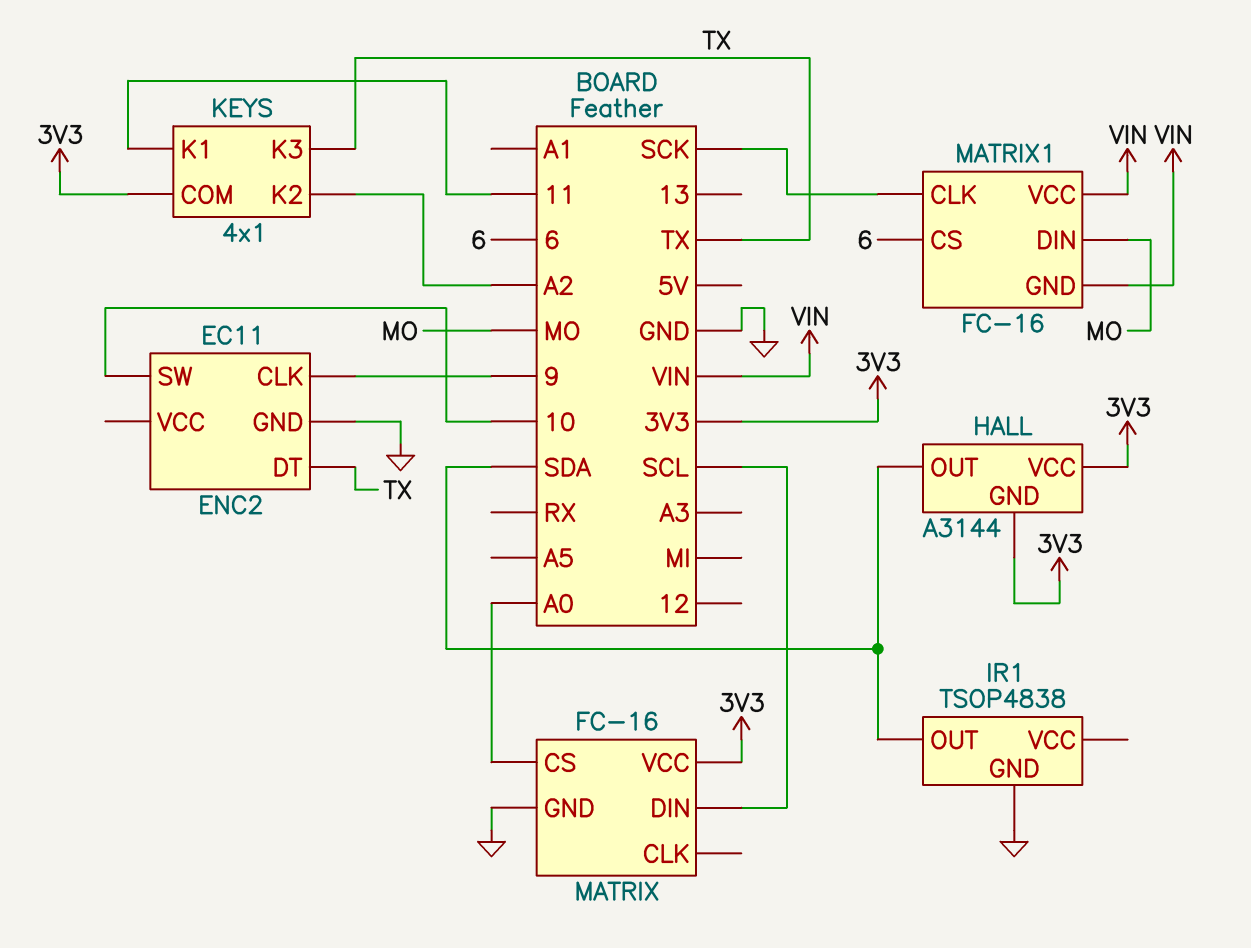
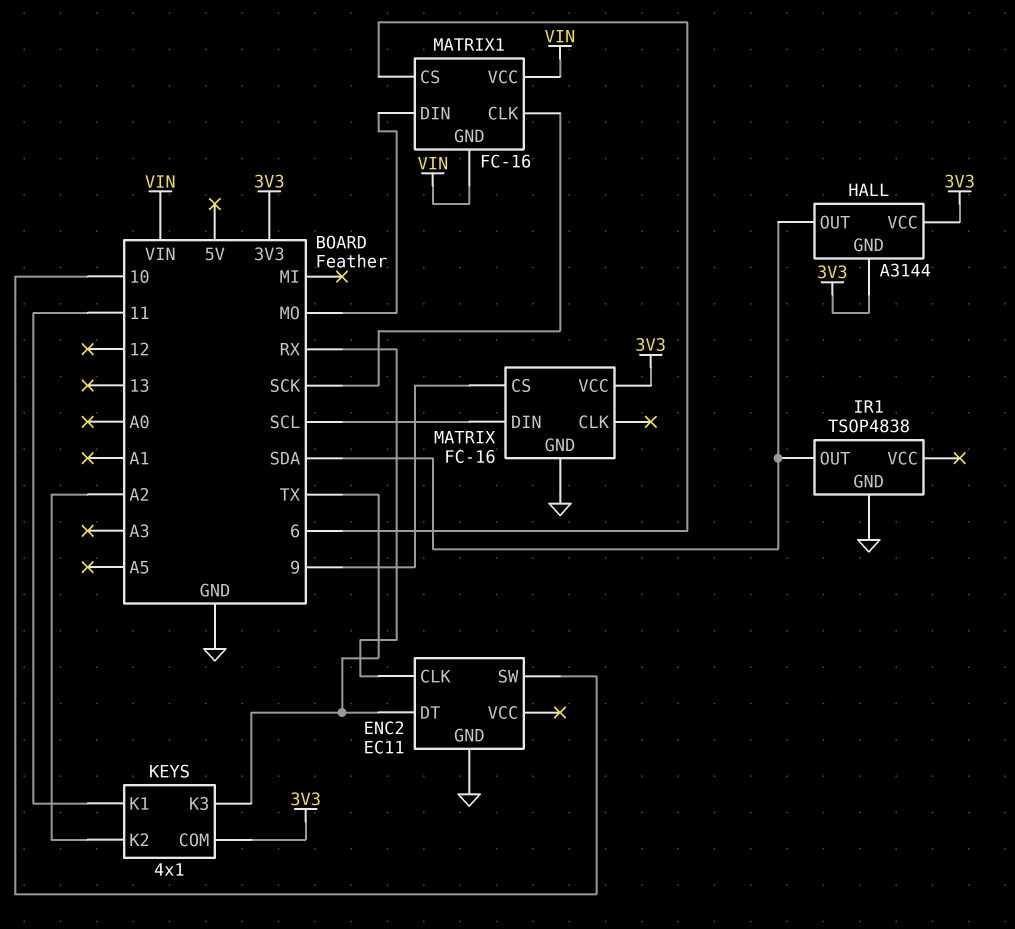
ENC2 pin CLK: 9 -> RX
MATRIX pin CS: A0 -> 9

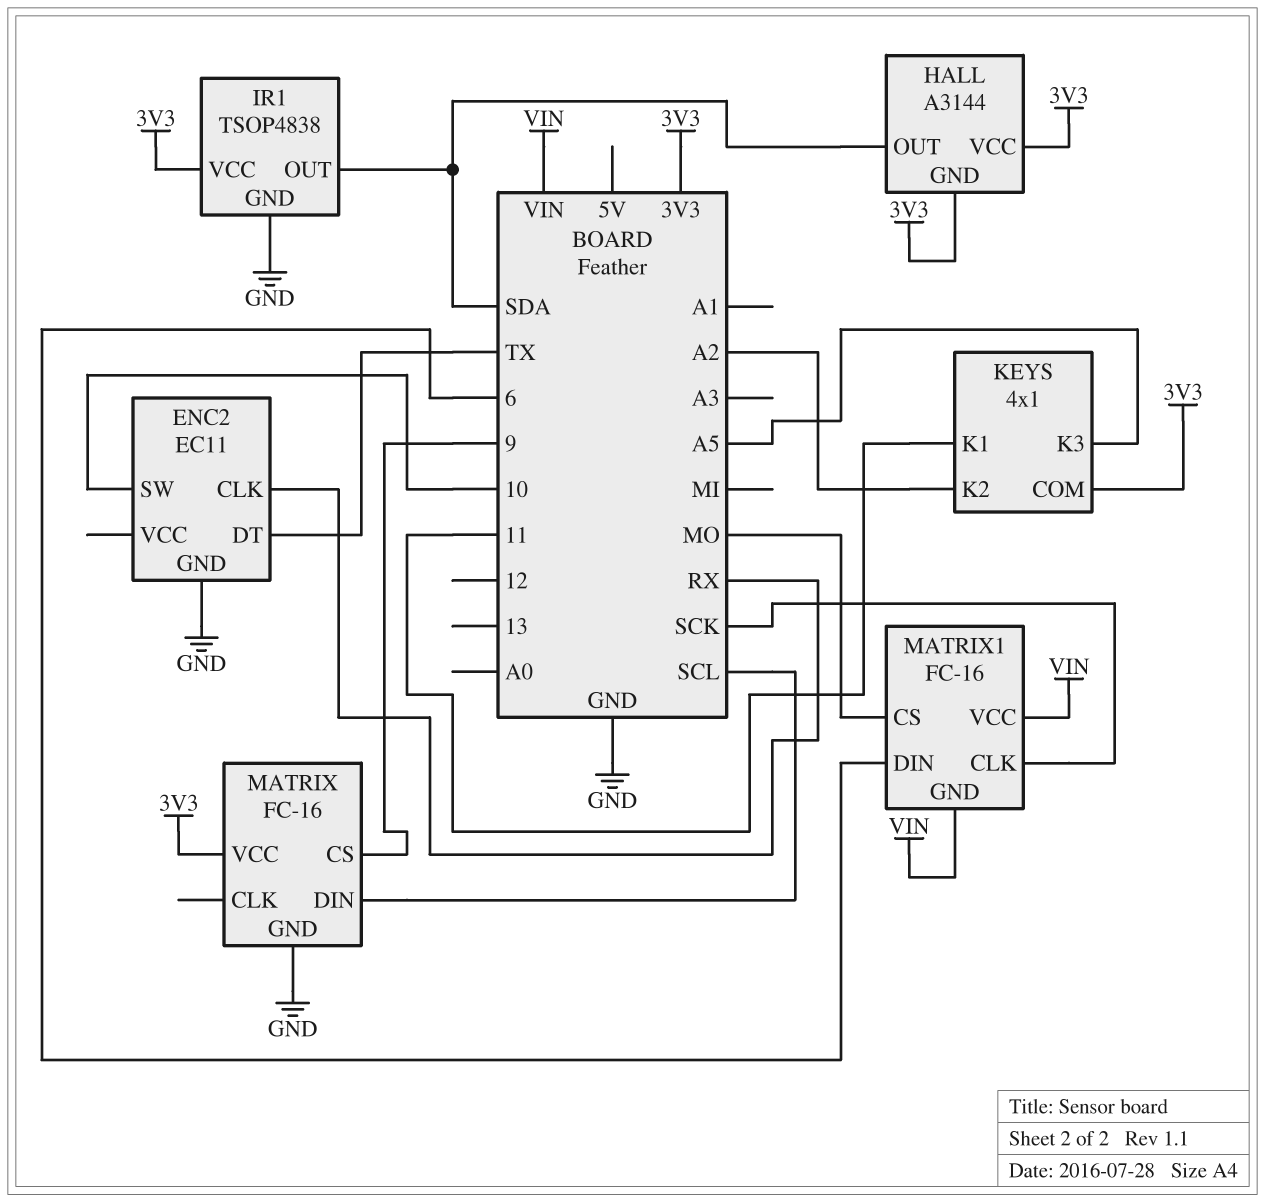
IR1 pin VCC: none -> 3V3
KEYS pin K3: TX -> A5
MATRIX1 pin CS: 6 -> MO
MATRIX1 pin DIN: MO -> 6

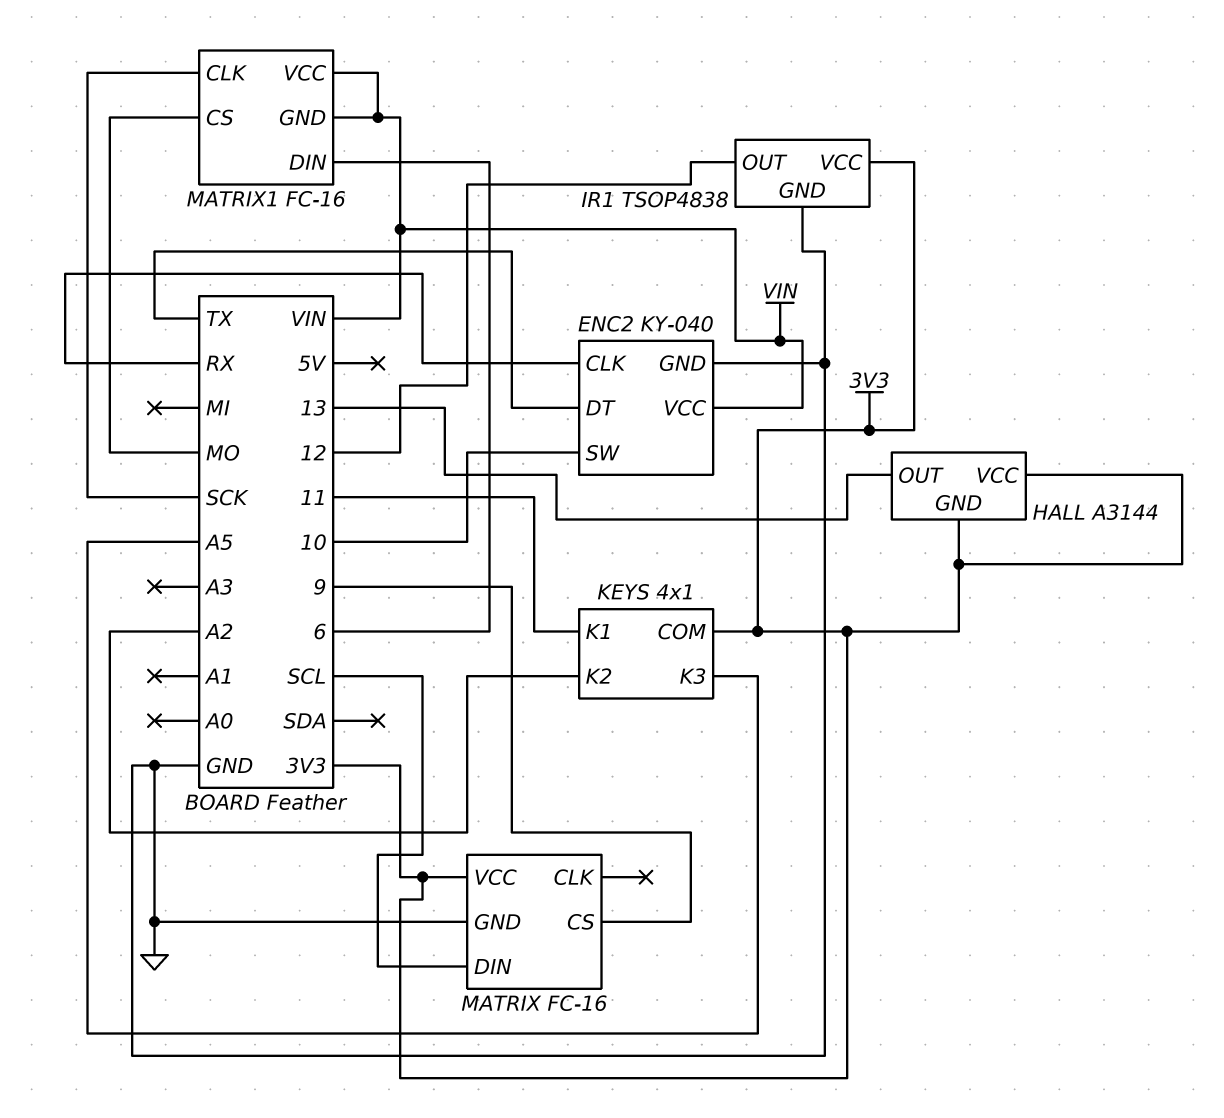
ENC2: EC11 -> KY-040
ENC2 pin VCC: none -> VIN
HALL pin OUT: SDA -> 13
IR1 pin OUT: SDA -> 12

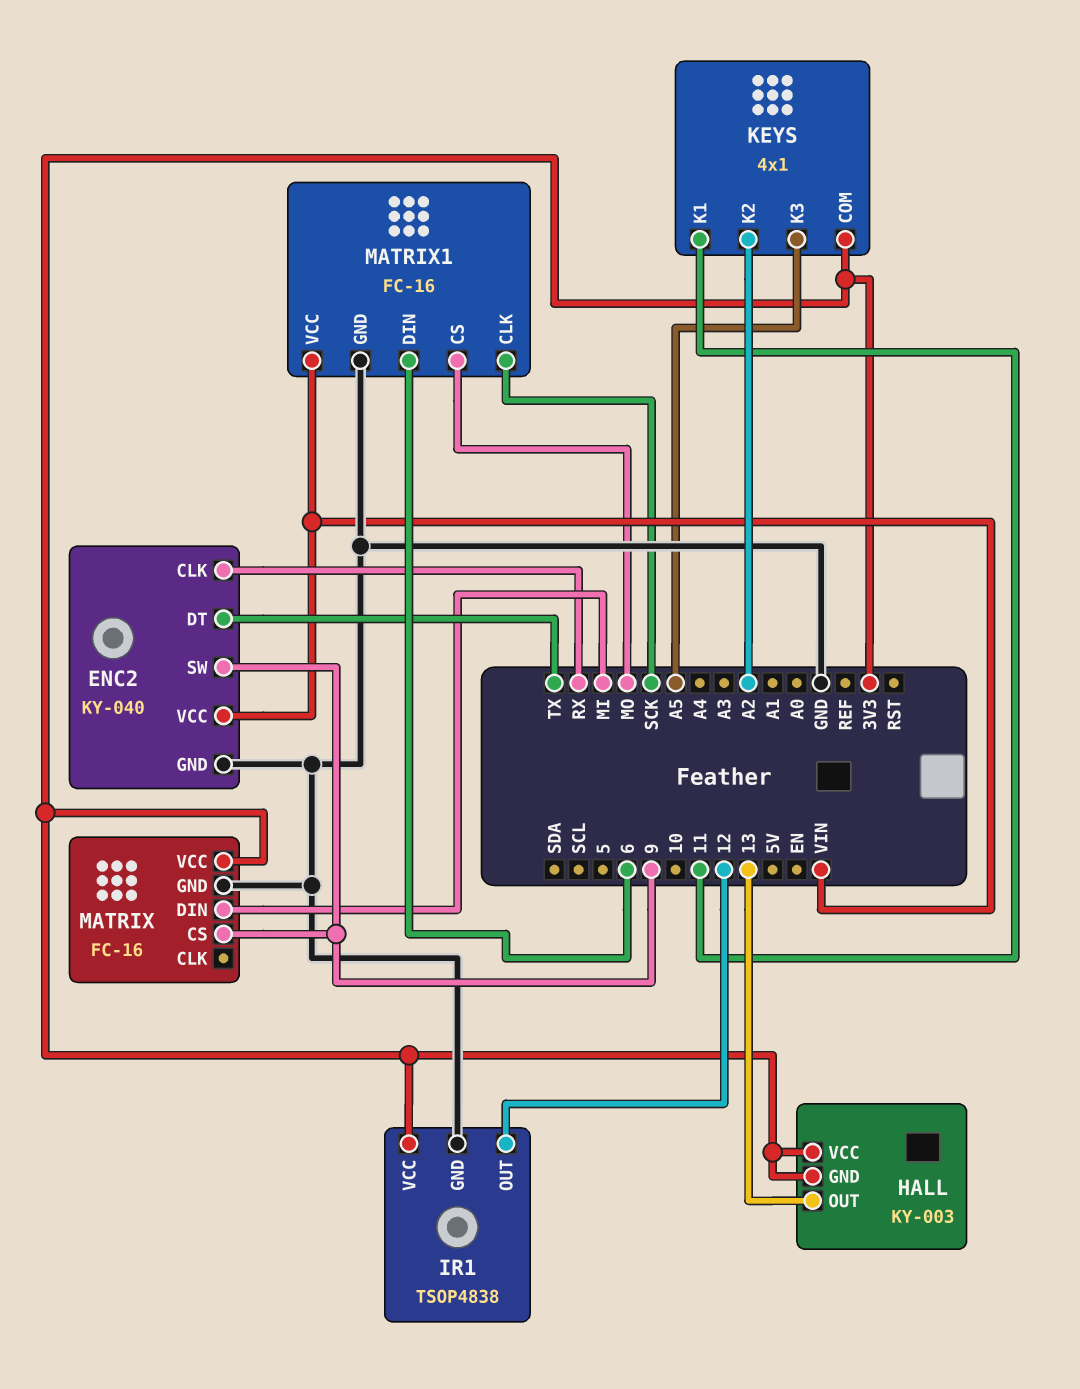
ENC2 pin SW: 10 -> 9
HALL: A3144 -> KY-003
MATRIX pin DIN: SCL -> MI
MATRIX1 pin GND: VIN -> GND

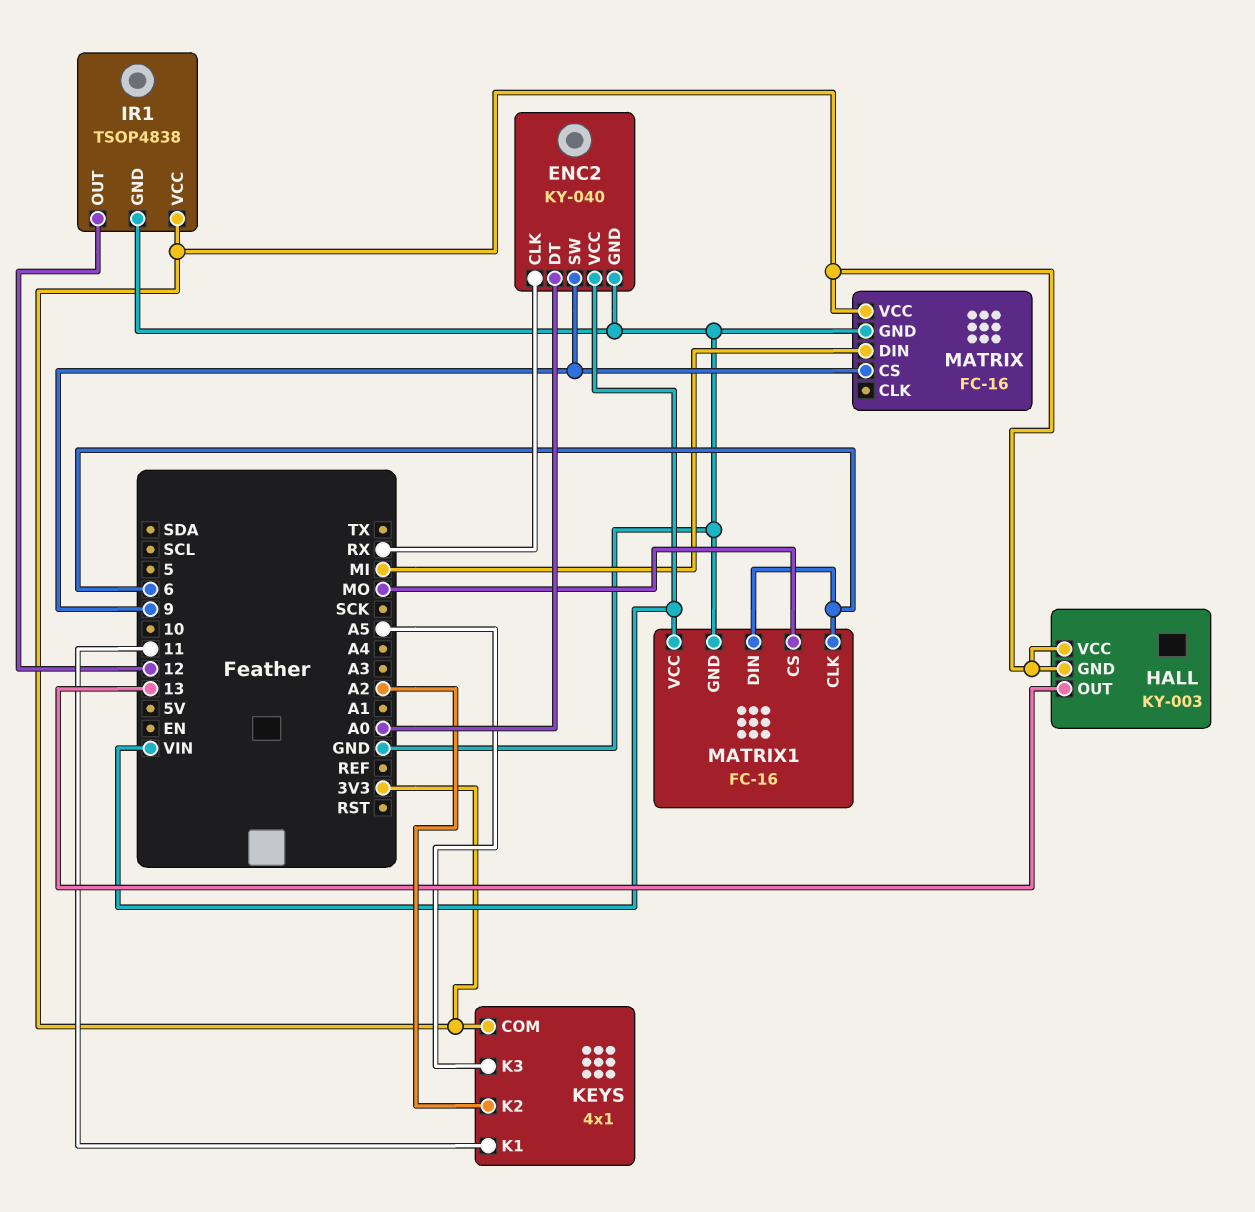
ENC2 pin DT: TX -> A0
MATRIX1 pin CLK: SCK -> 6

